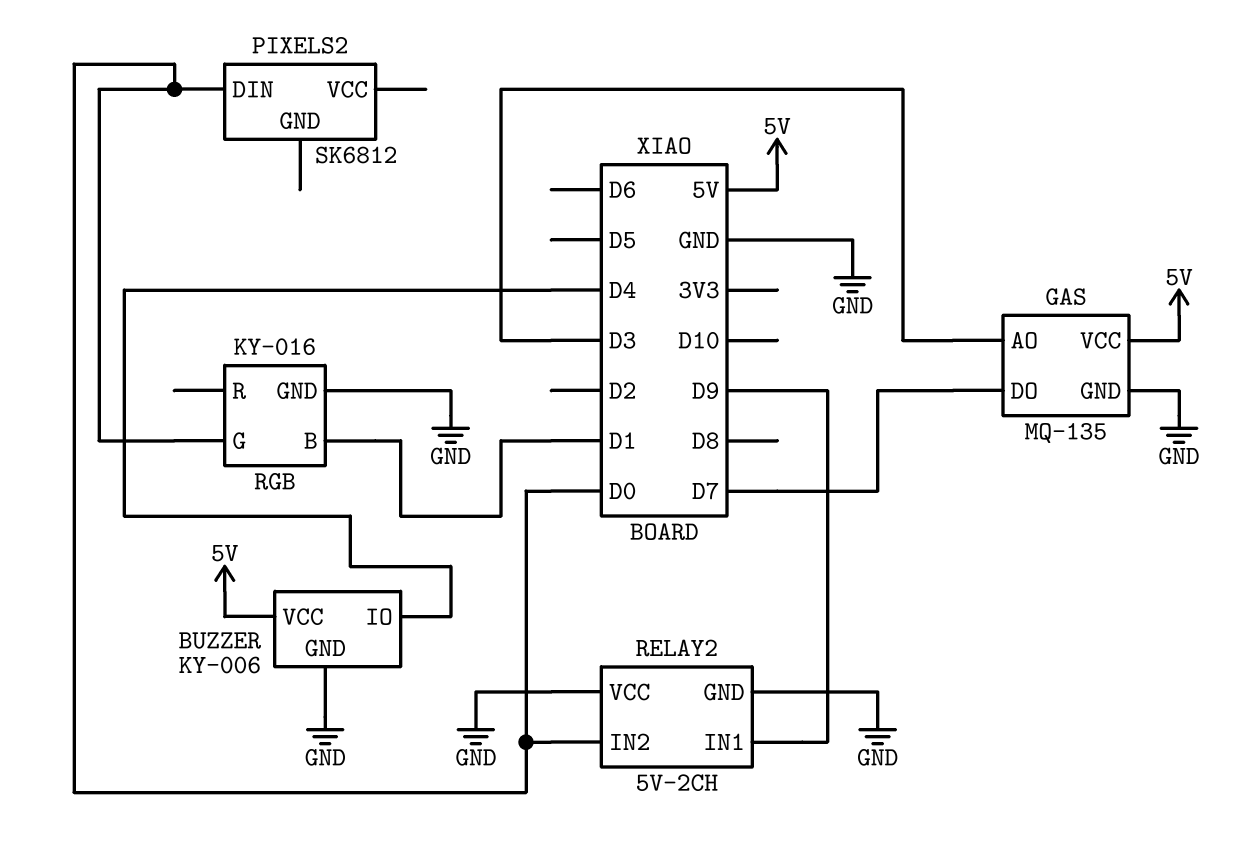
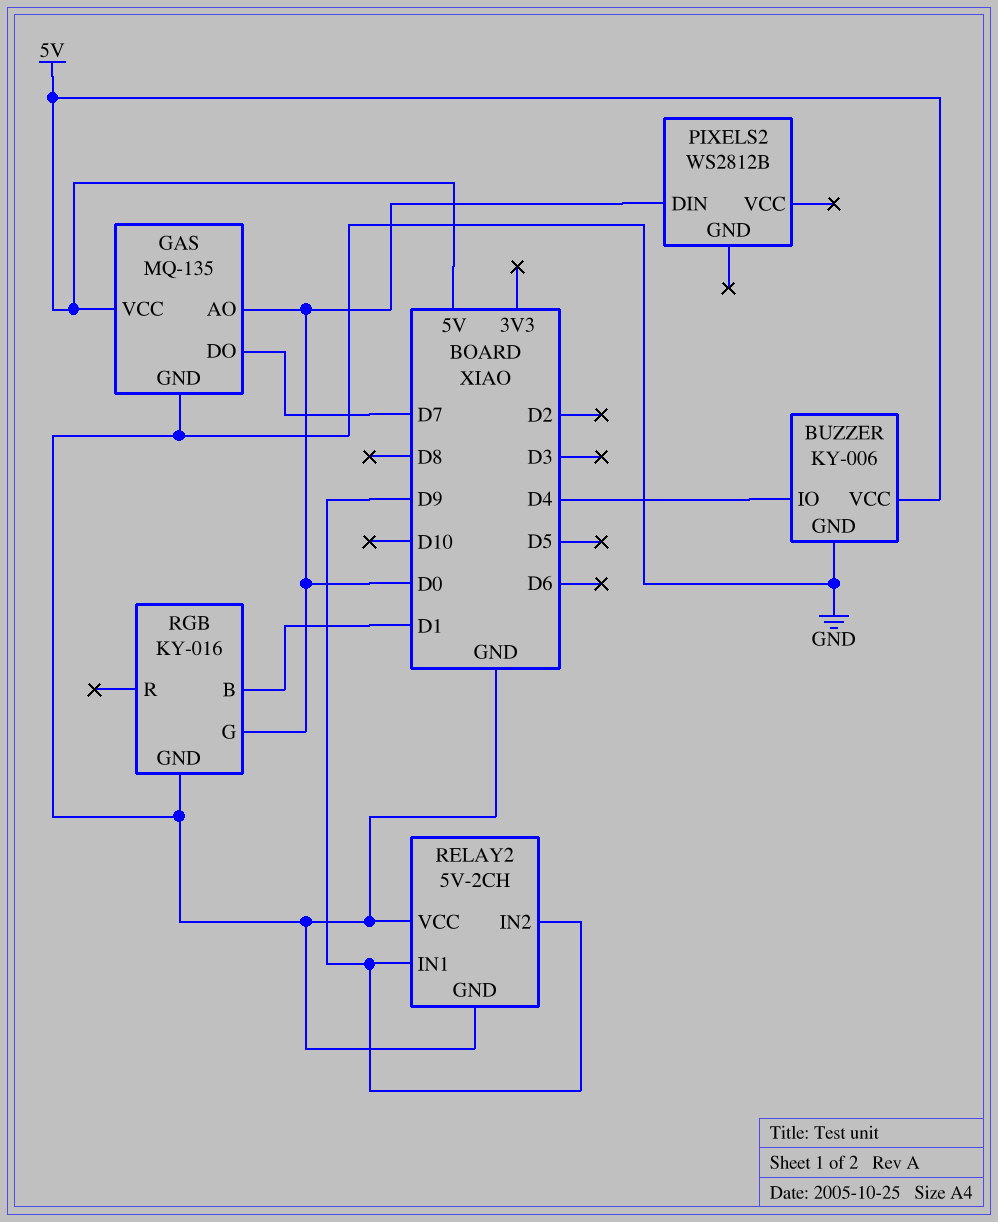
GAS pin AO: D3 -> D0
PIXELS2: SK6812 -> WS2812B
RELAY2 pin IN2: D0 -> D9

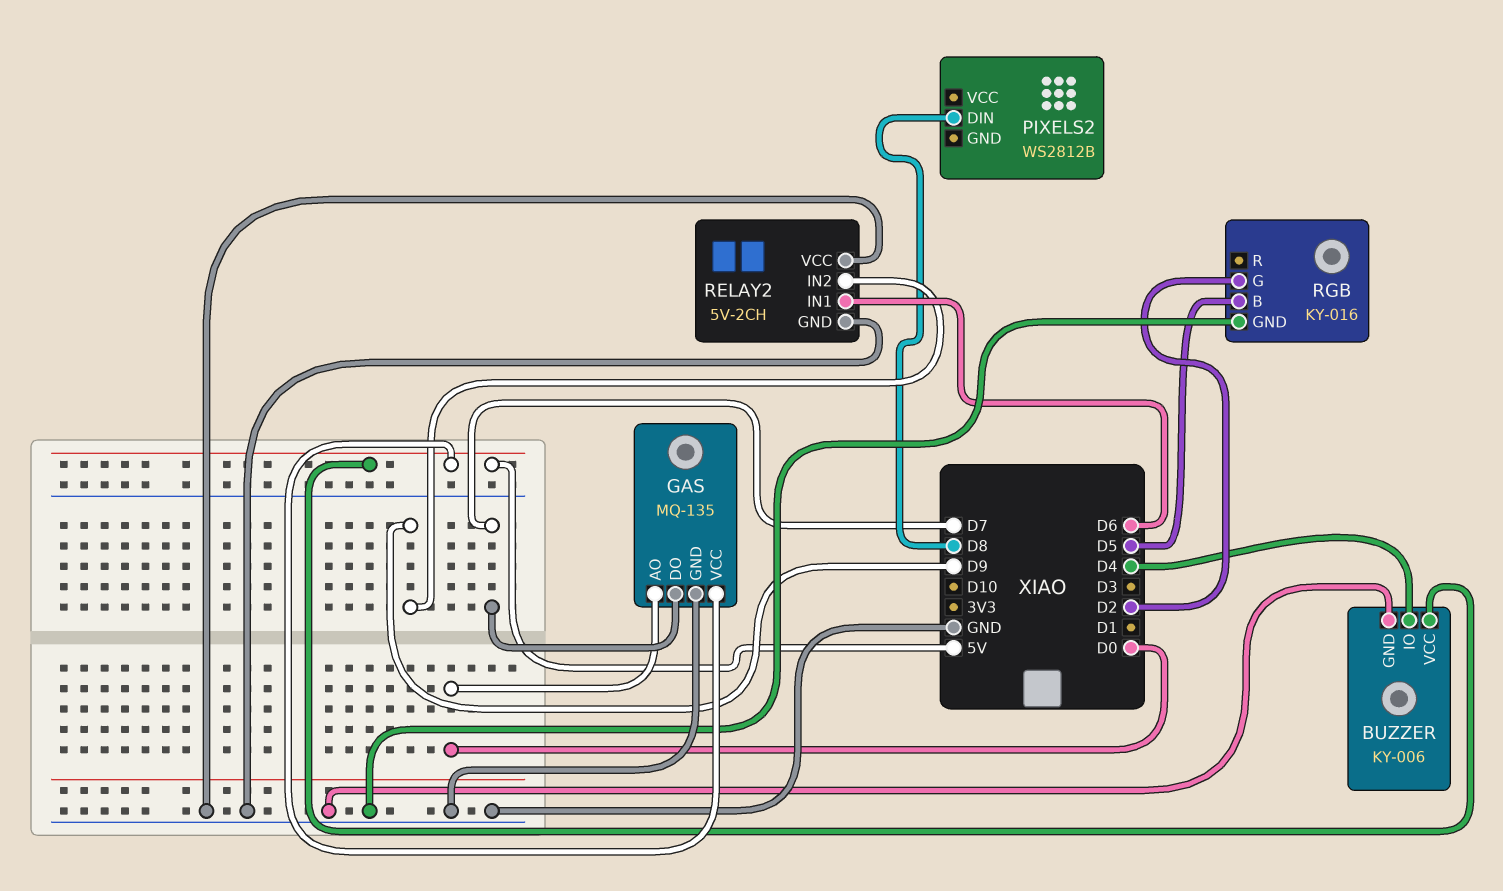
PIXELS2 pin DIN: D0 -> D8
RELAY2 pin IN1: D9 -> D6
RGB pin B: D1 -> D5
RGB pin G: D0 -> D2

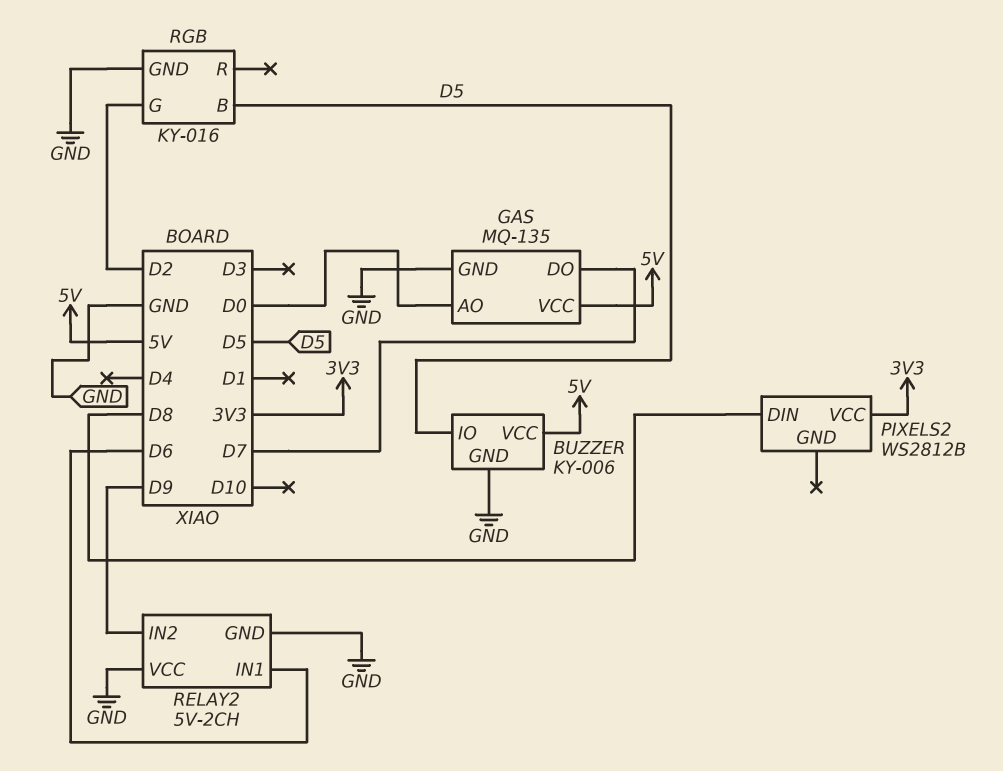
BUZZER pin IO: D4 -> D5
PIXELS2 pin VCC: none -> 3V3

